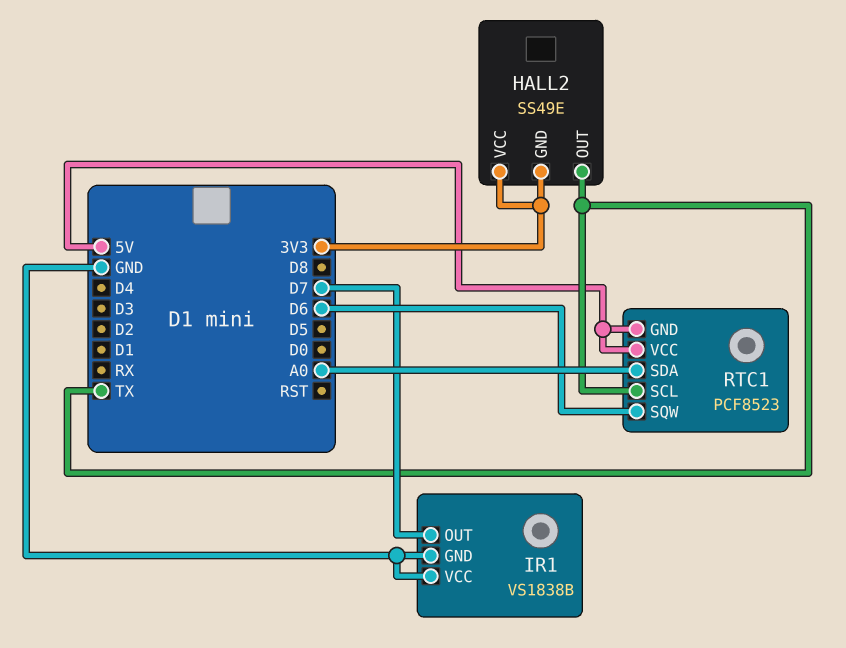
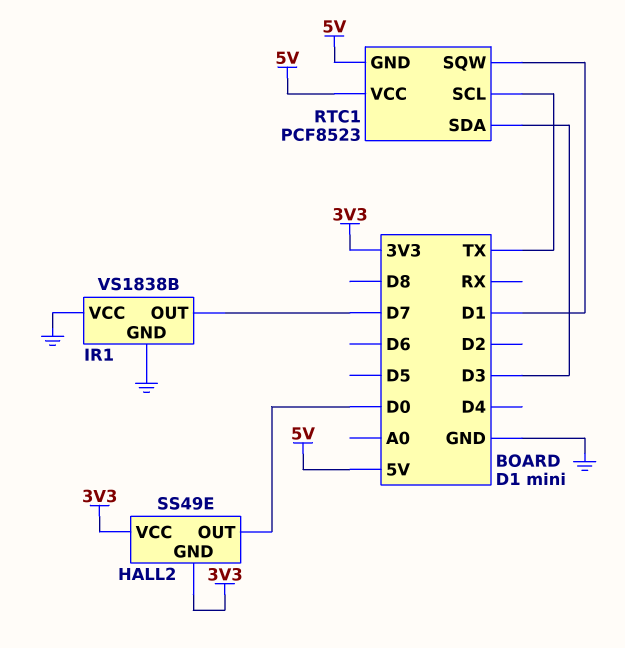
HALL2 pin OUT: TX -> D0
RTC1 pin SDA: A0 -> D3
RTC1 pin SQW: D6 -> D1

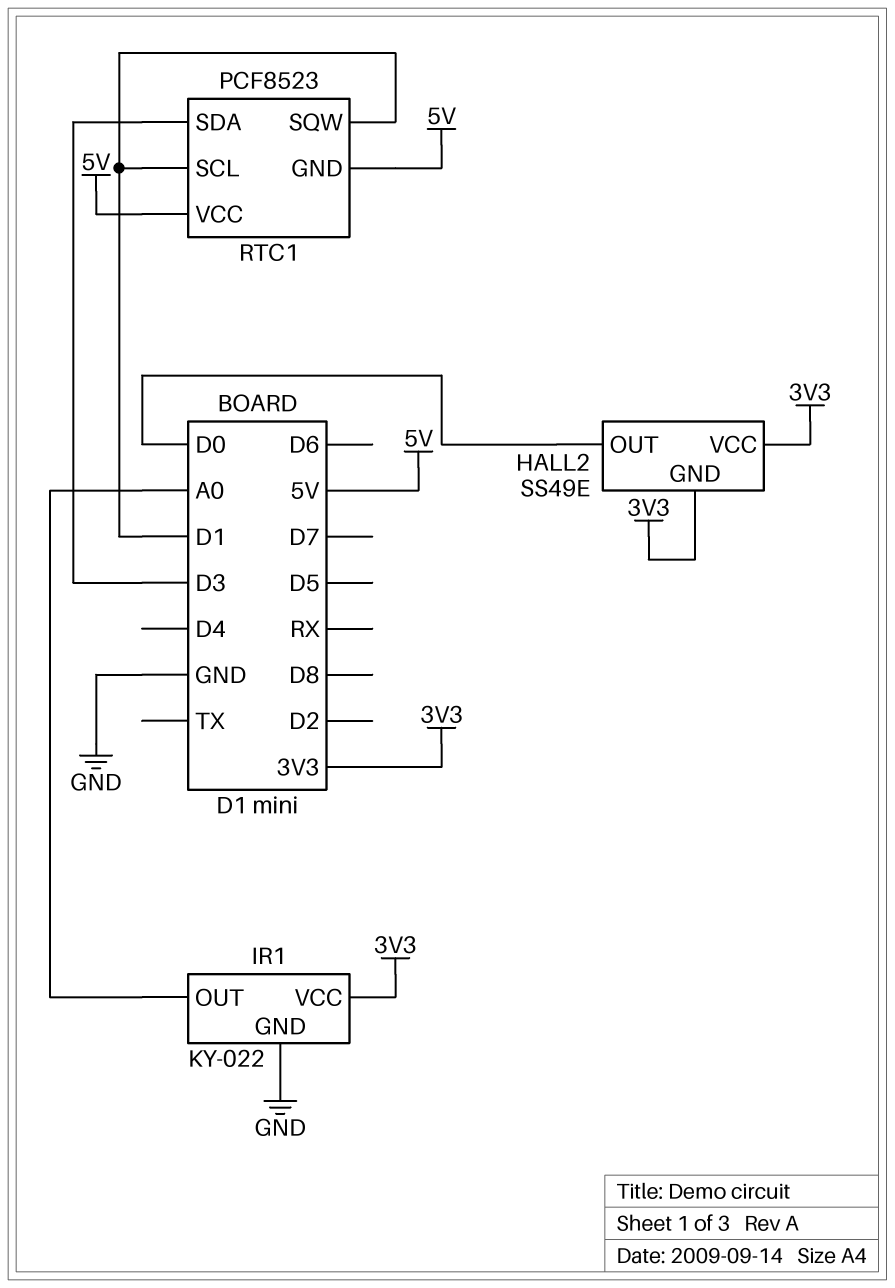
IR1: VS1838B -> KY-022
IR1 pin OUT: D7 -> A0
IR1 pin VCC: GND -> 3V3
RTC1 pin SCL: TX -> D1

